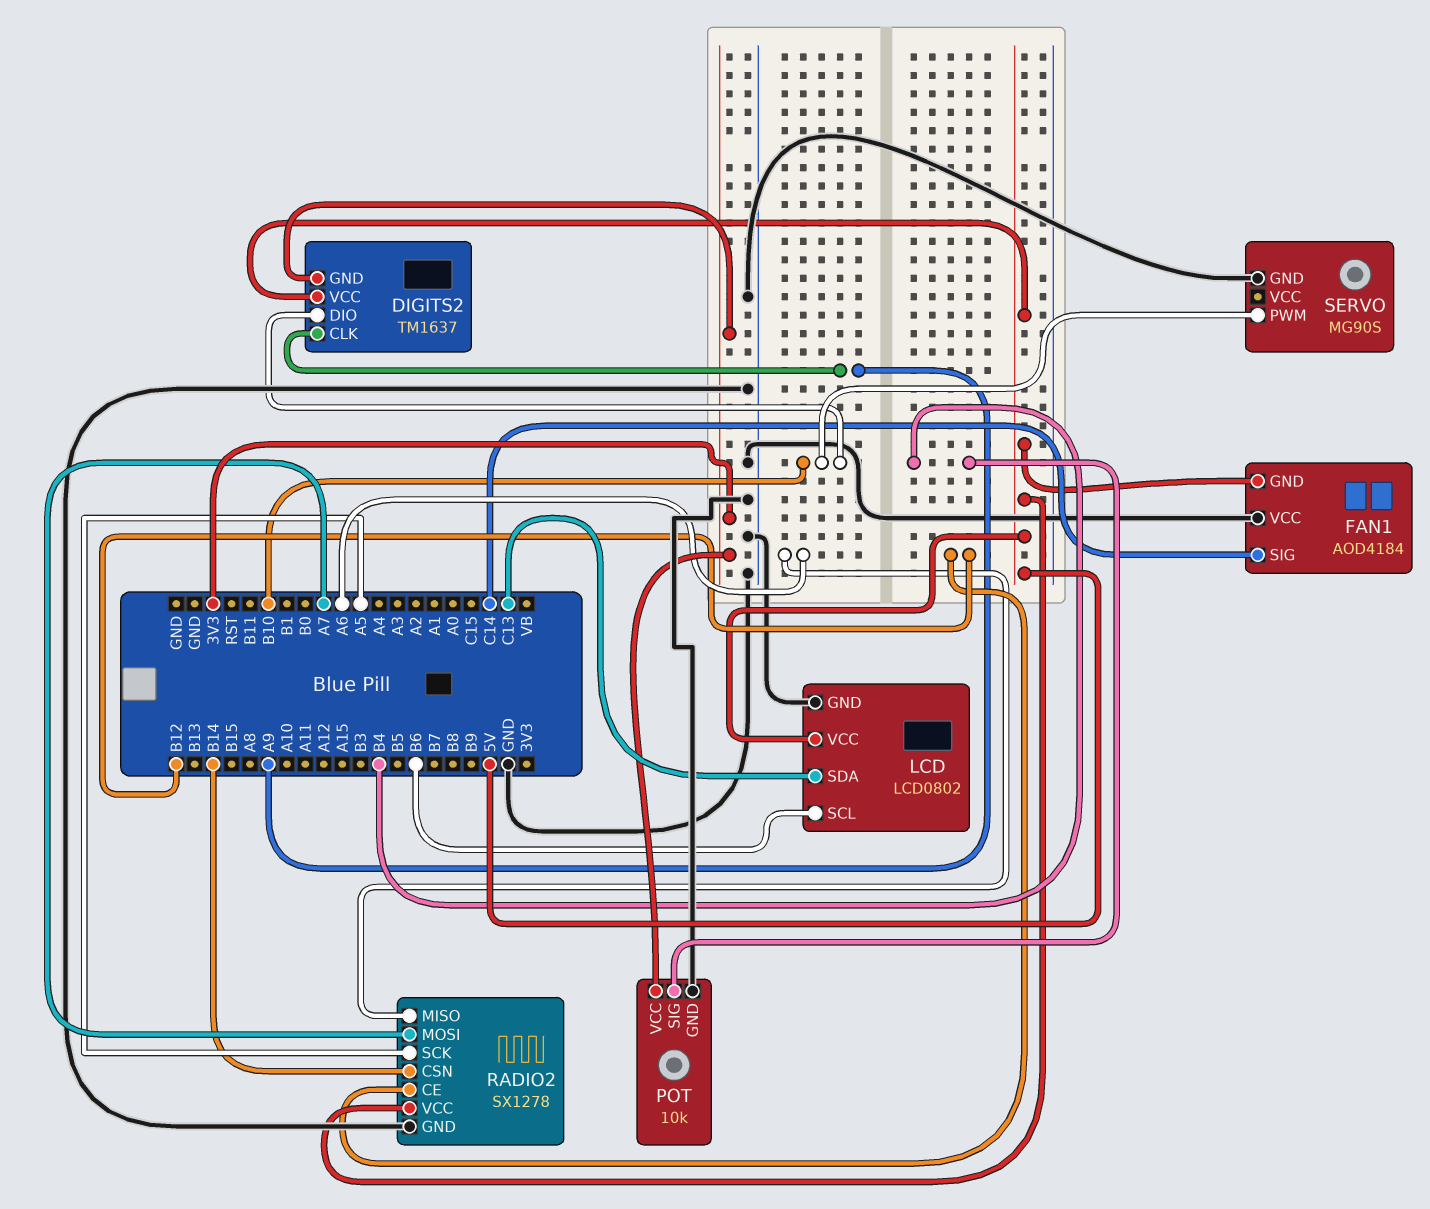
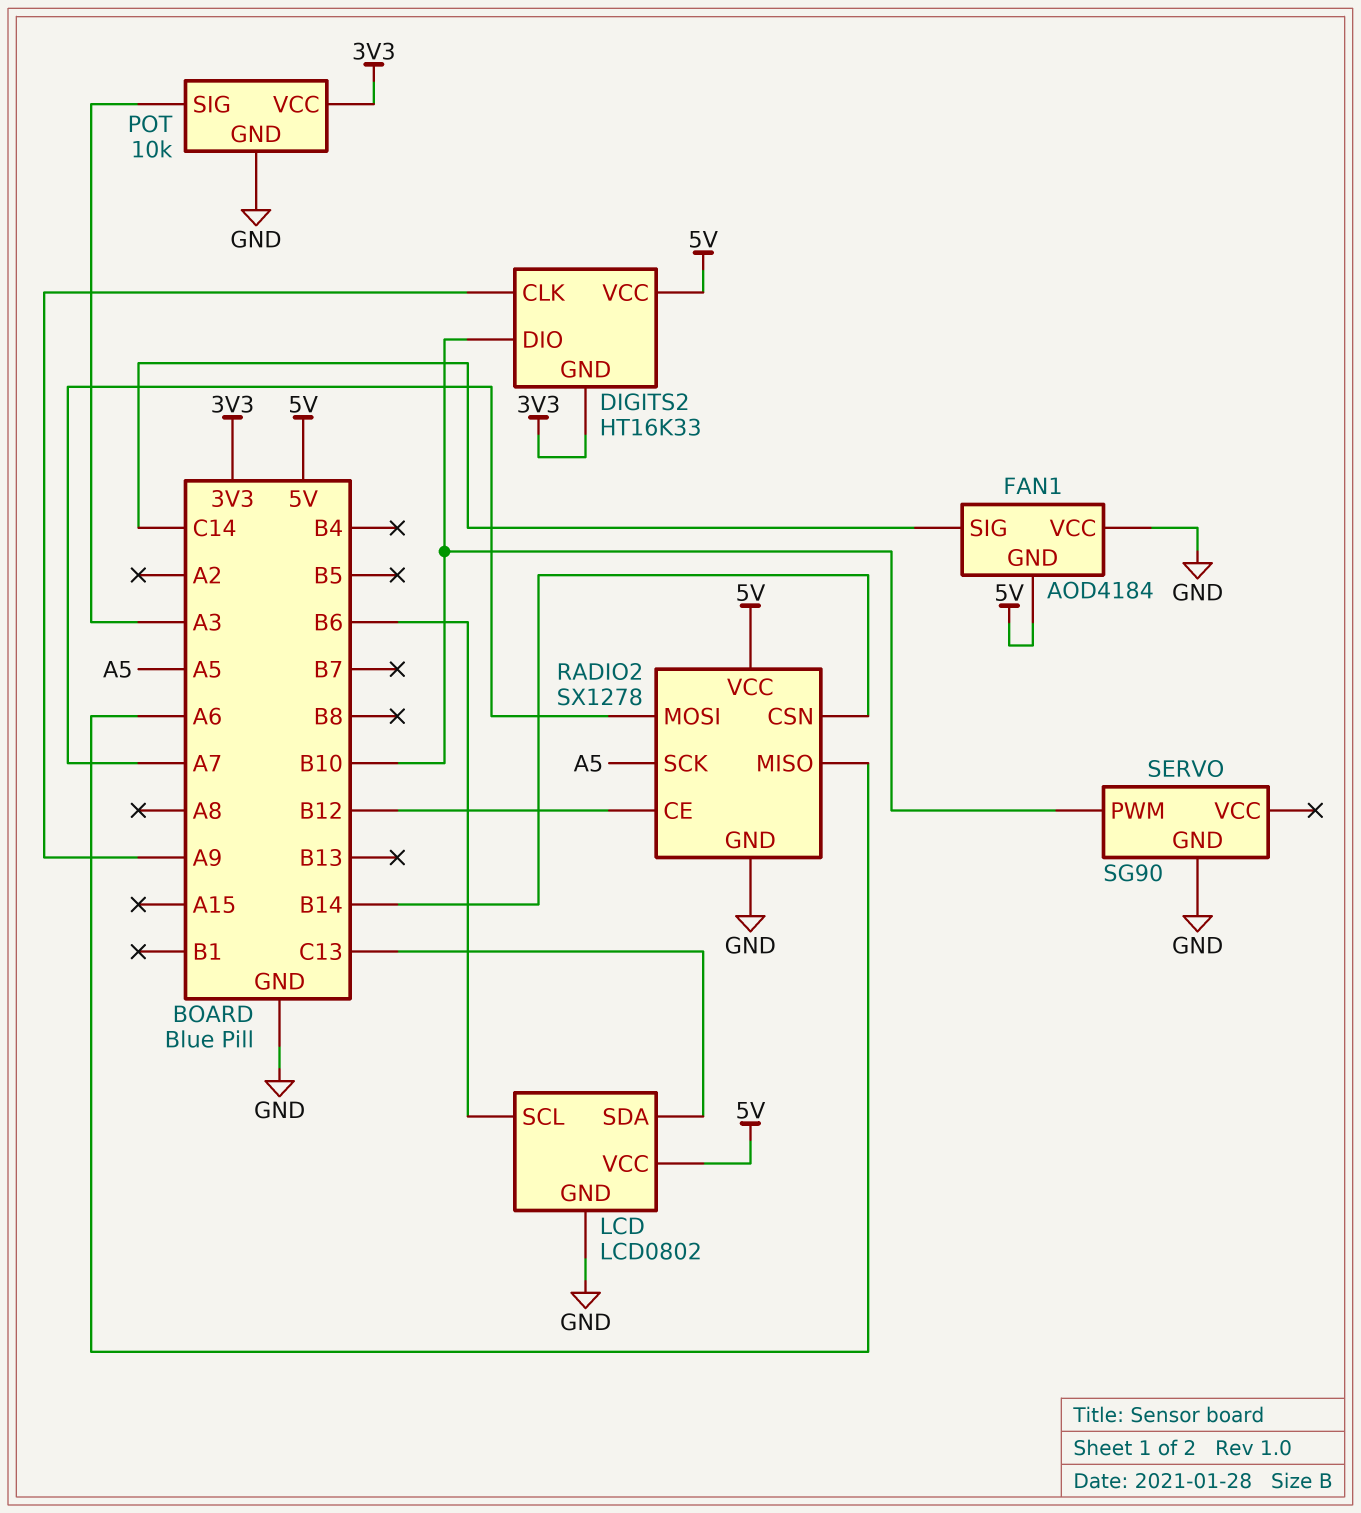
DIGITS2: TM1637 -> HT16K33
POT pin SIG: B4 -> A3
SERVO: MG90S -> SG90

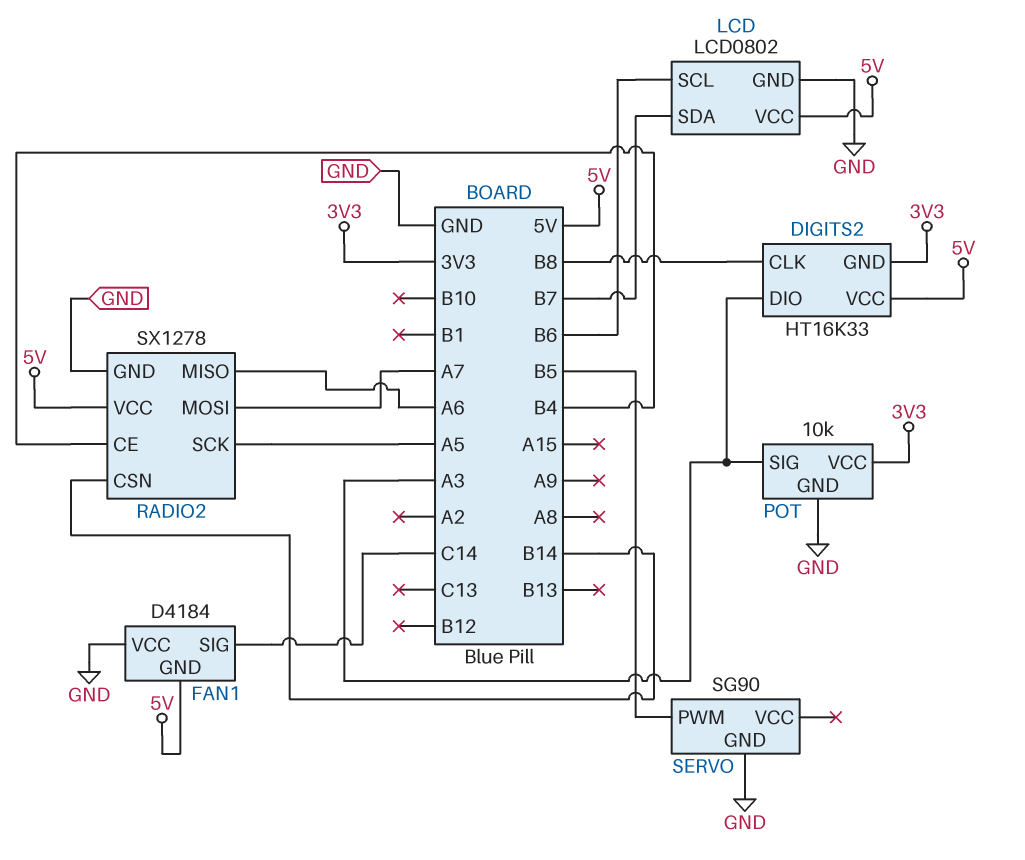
DIGITS2 pin CLK: A9 -> B8
DIGITS2 pin DIO: B10 -> A3
FAN1: AOD4184 -> D4184
LCD pin SDA: C13 -> B7
RADIO2 pin CE: B12 -> B4
SERVO pin PWM: B10 -> B5

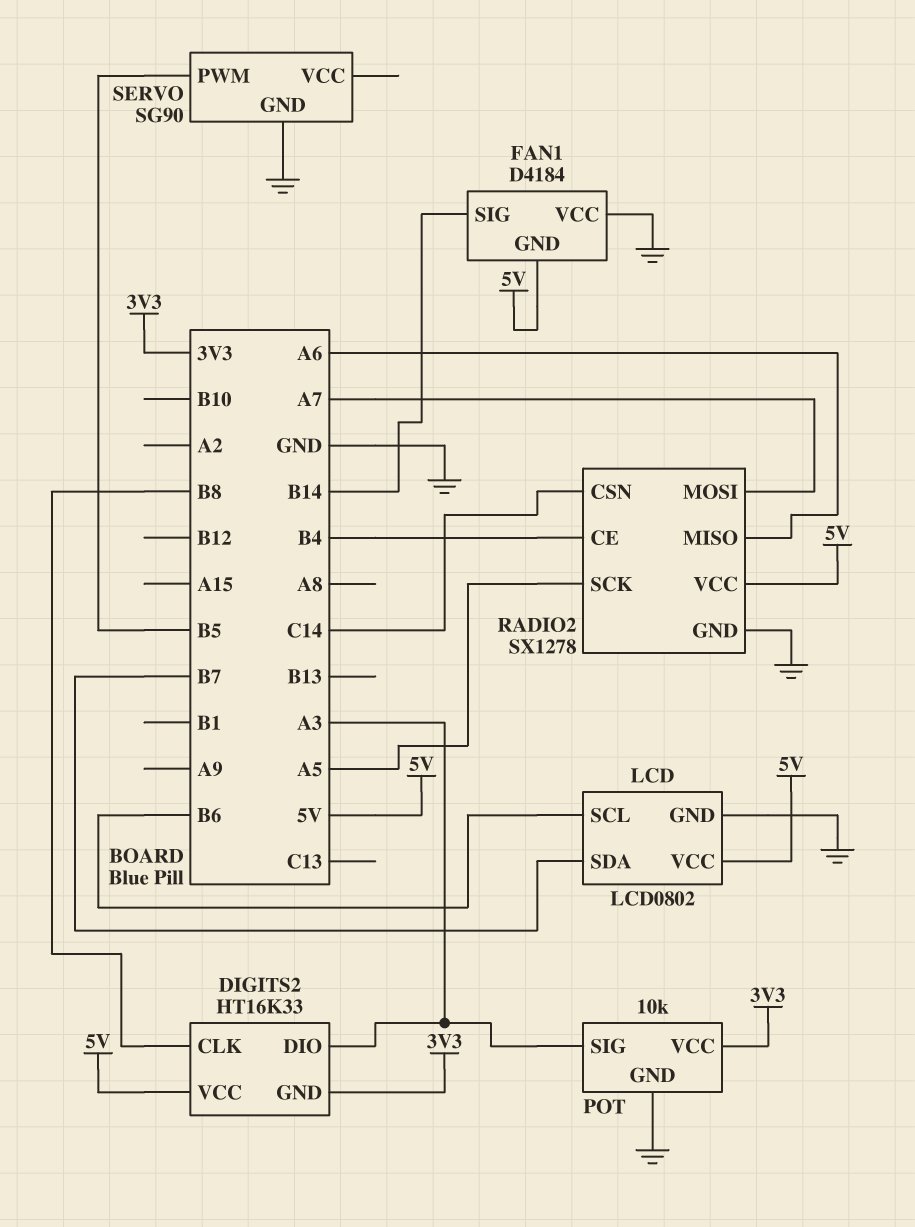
FAN1 pin SIG: C14 -> B14
RADIO2 pin CSN: B14 -> C14

